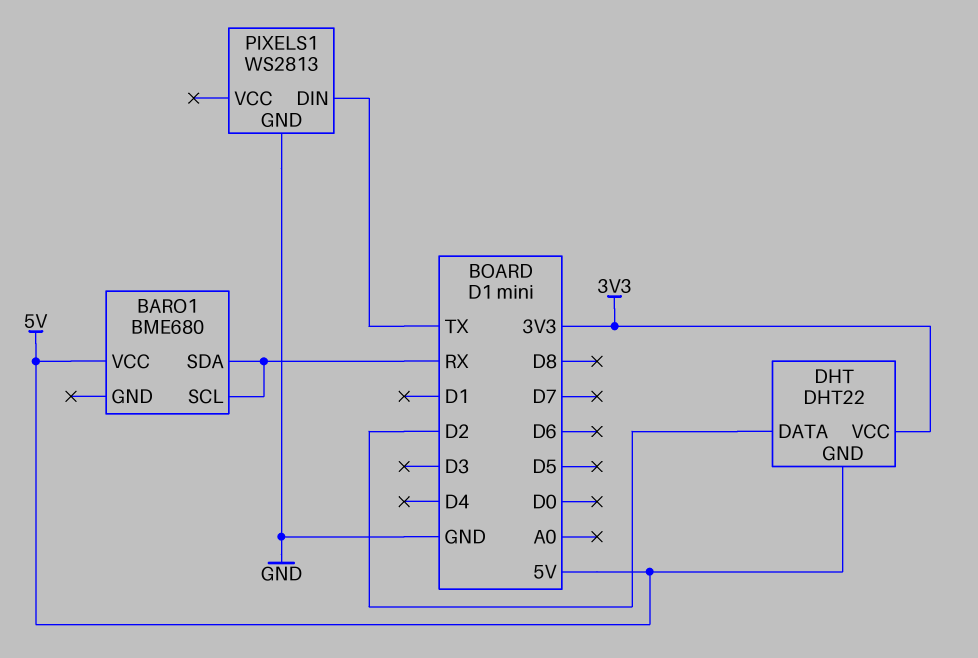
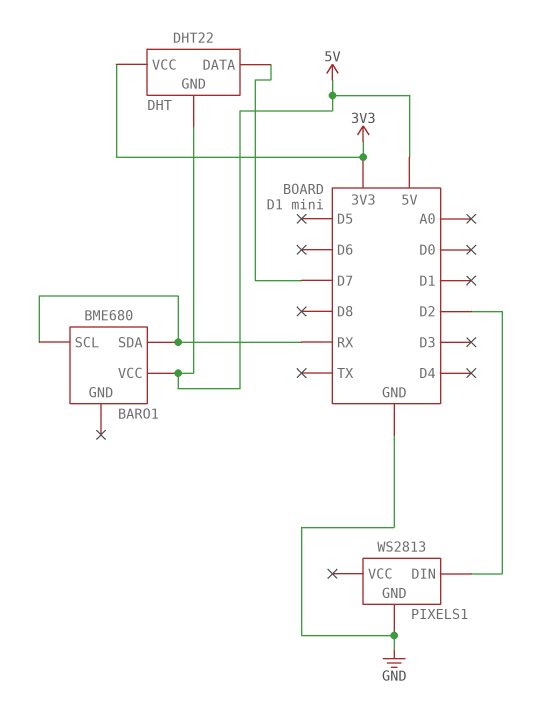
DHT pin DATA: D2 -> D7
PIXELS1 pin DIN: TX -> D2

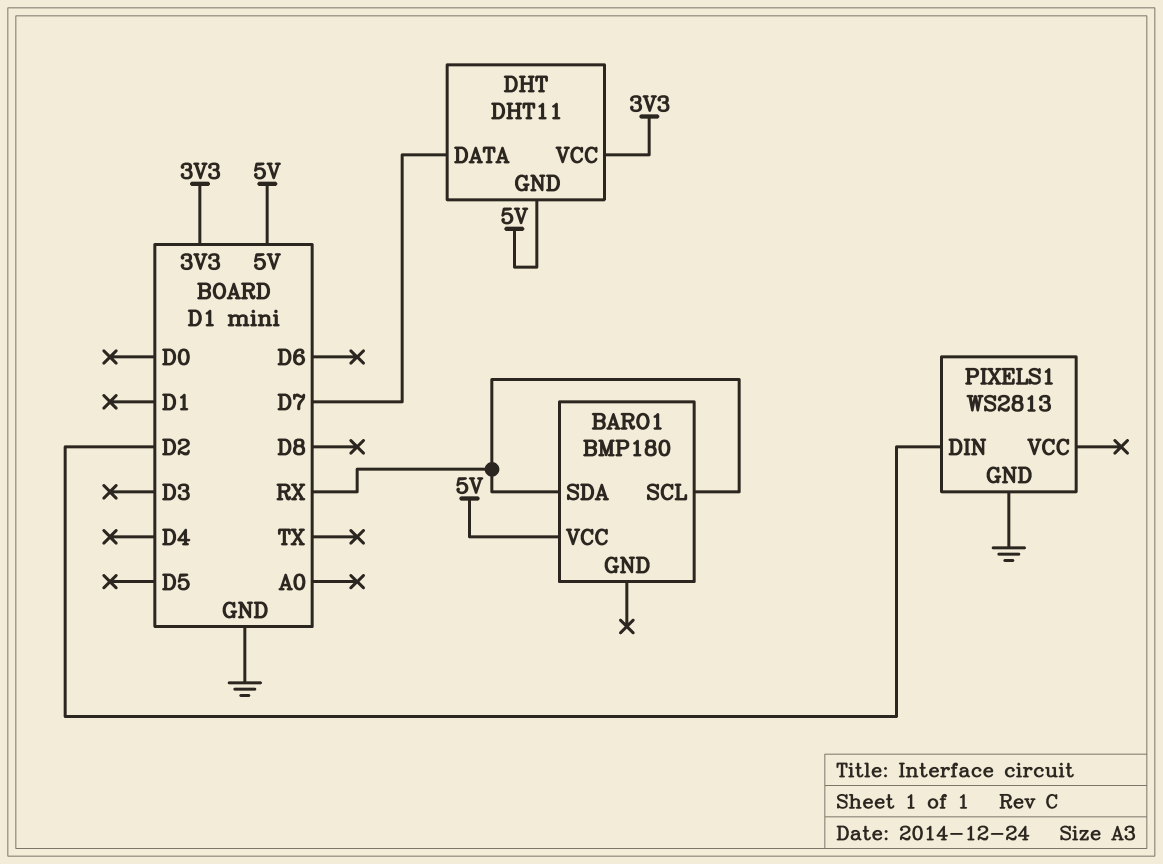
BARO1: BME680 -> BMP180
DHT: DHT22 -> DHT11

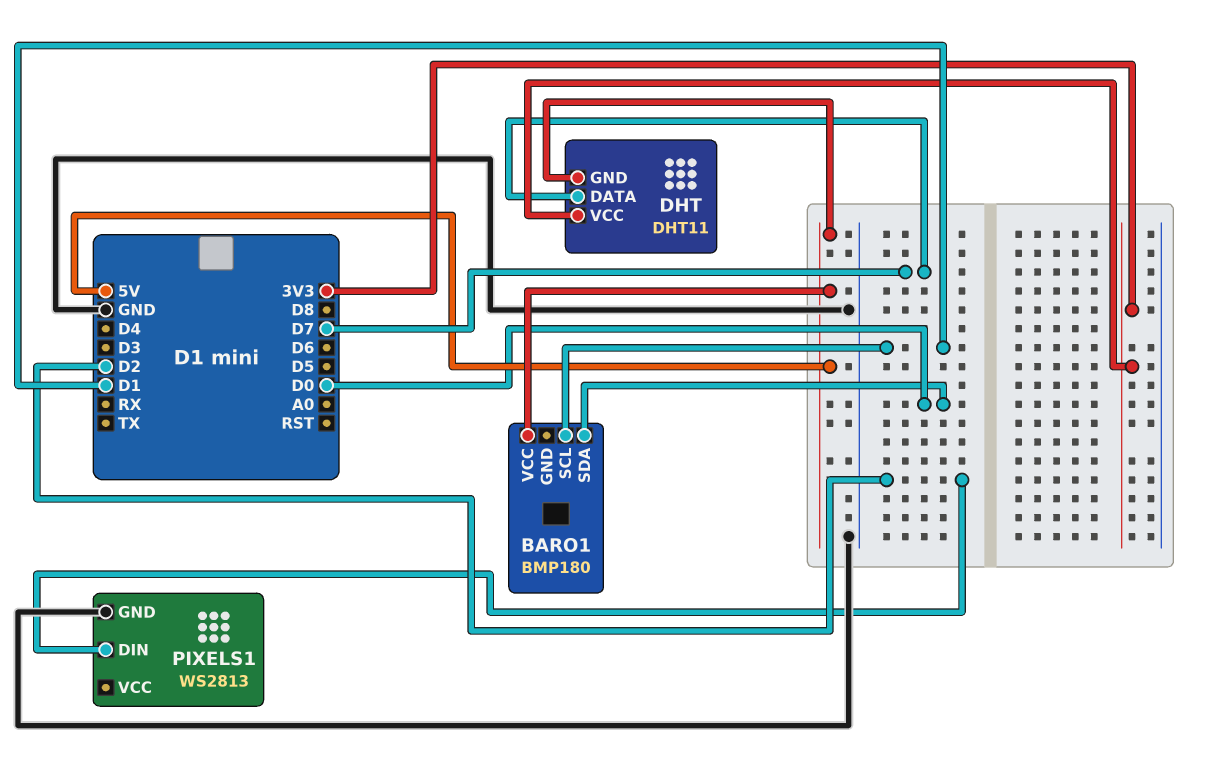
BARO1 pin SCL: RX -> D1
BARO1 pin SDA: RX -> D0

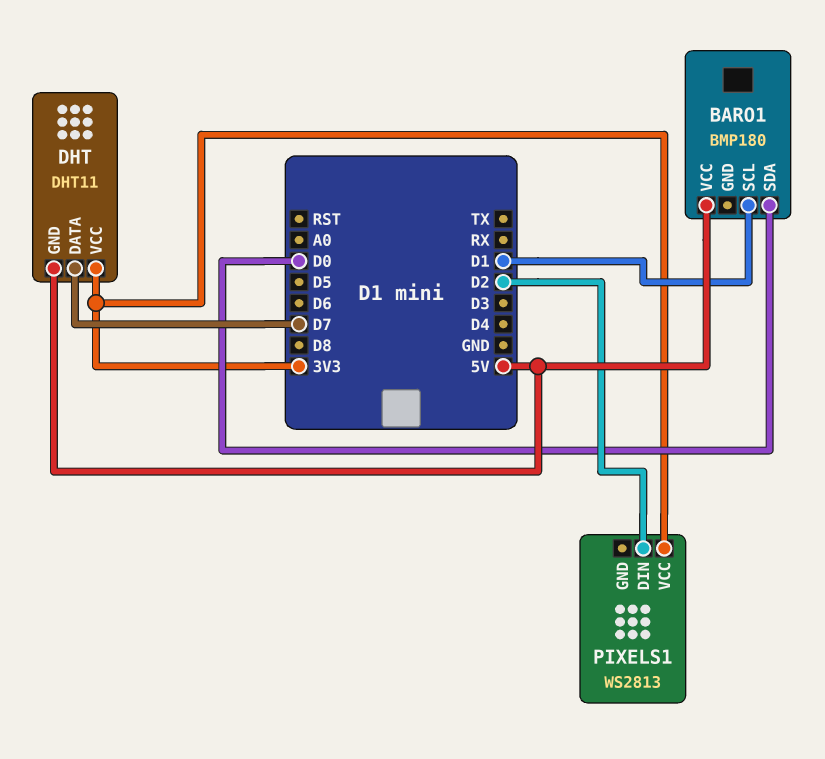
PIXELS1 pin GND: GND -> none
PIXELS1 pin VCC: none -> 3V3

